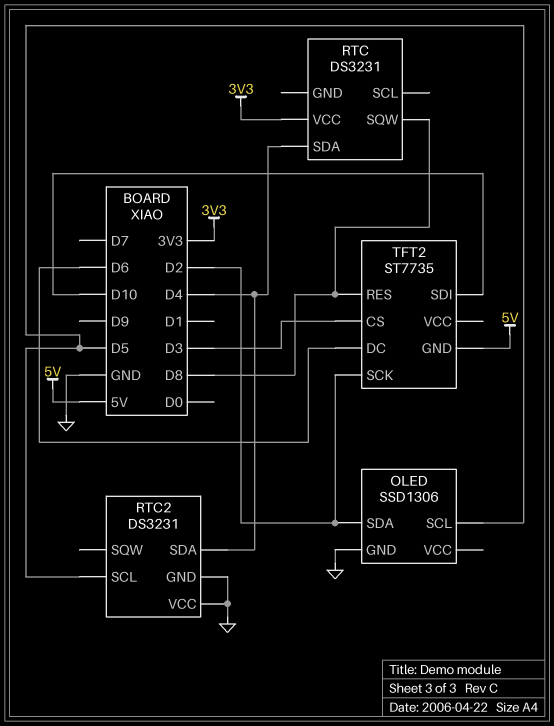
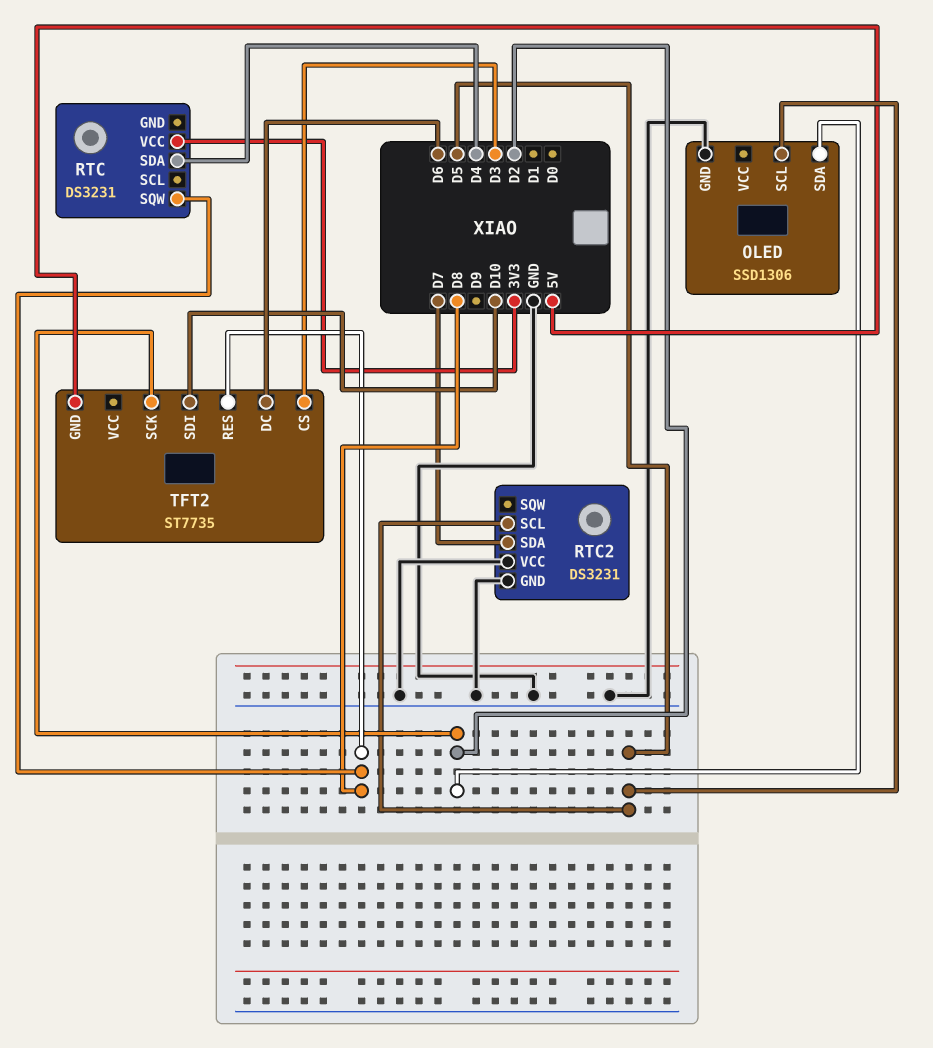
RTC2 pin SDA: D4 -> D7

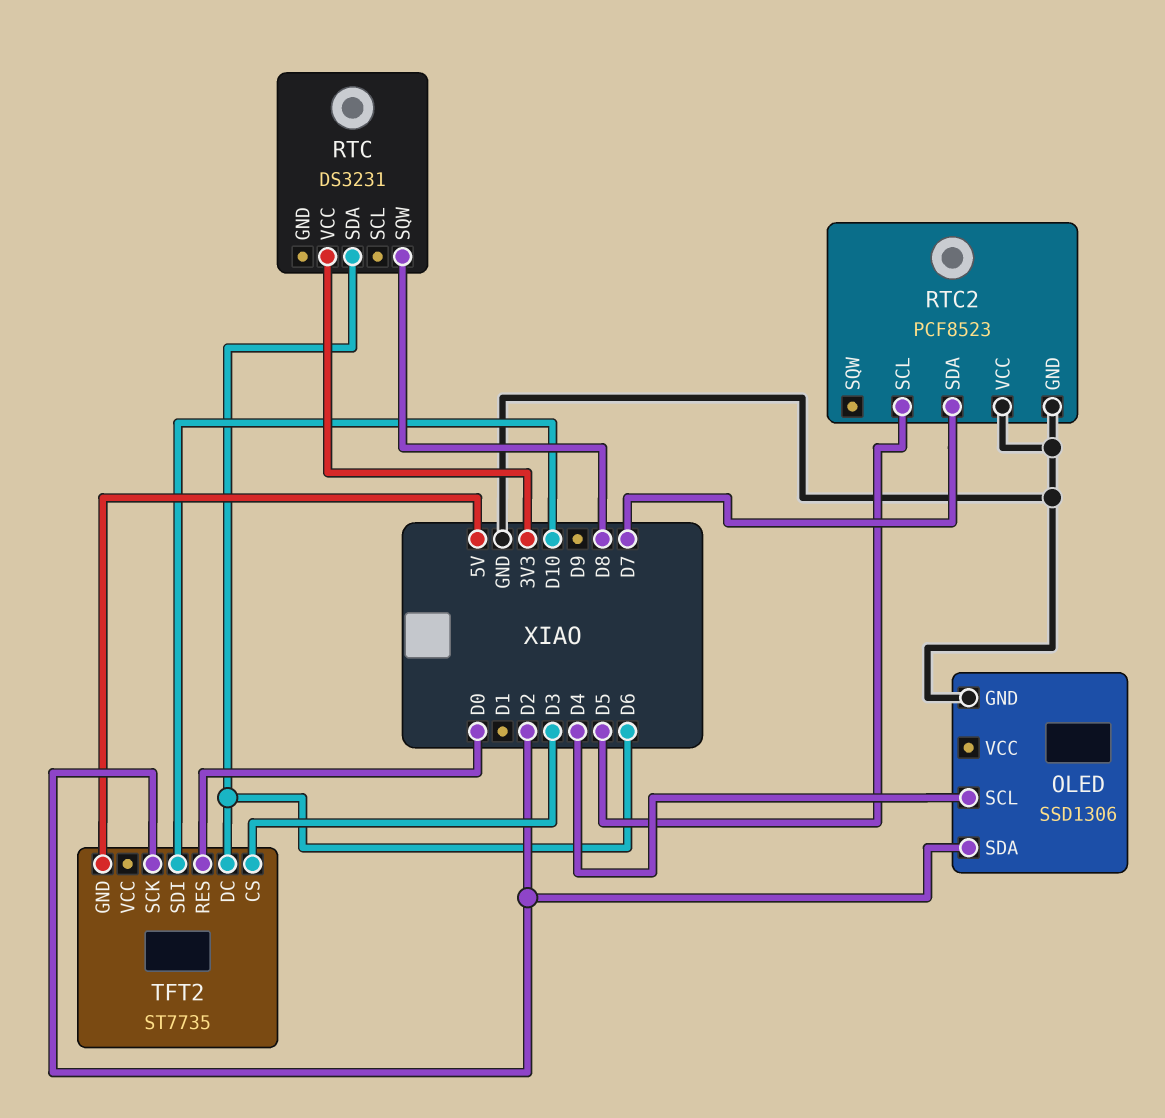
OLED pin SCL: D5 -> D4
RTC pin SDA: D4 -> D6
RTC2: DS3231 -> PCF8523
TFT2 pin RES: D8 -> D0

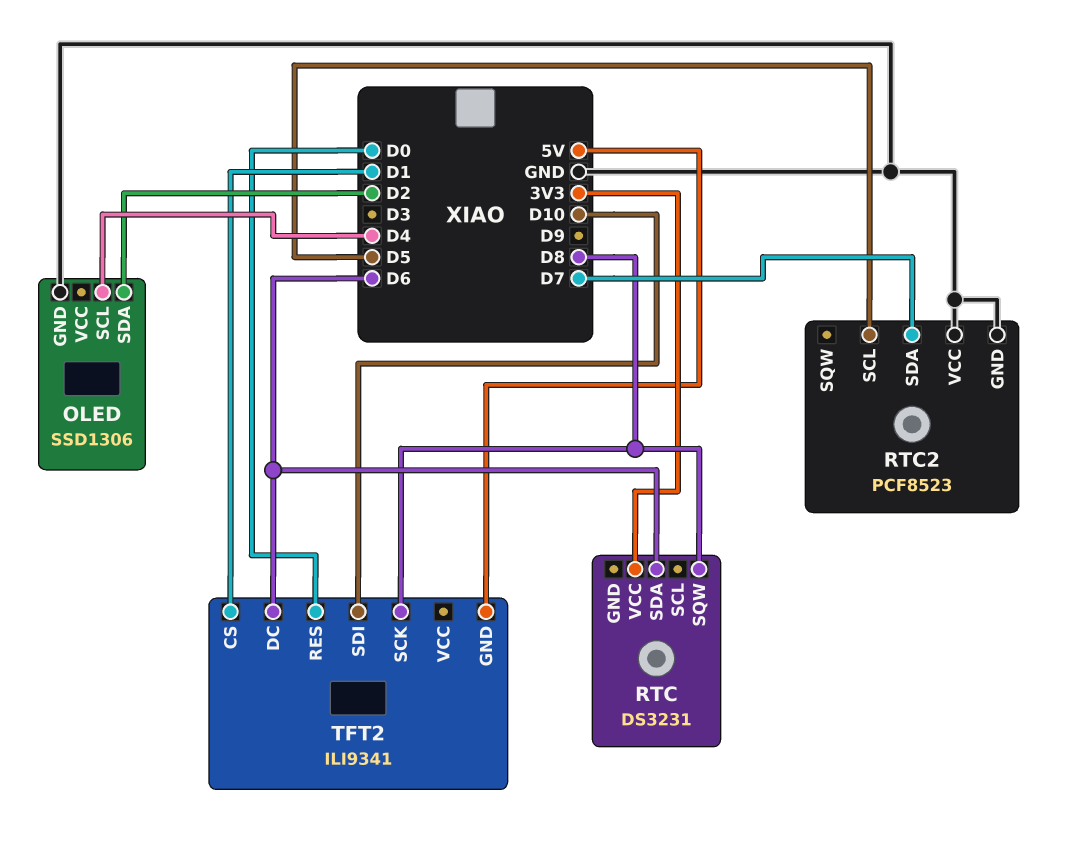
TFT2: ST7735 -> ILI9341
TFT2 pin CS: D3 -> D1
TFT2 pin SCK: D2 -> D8

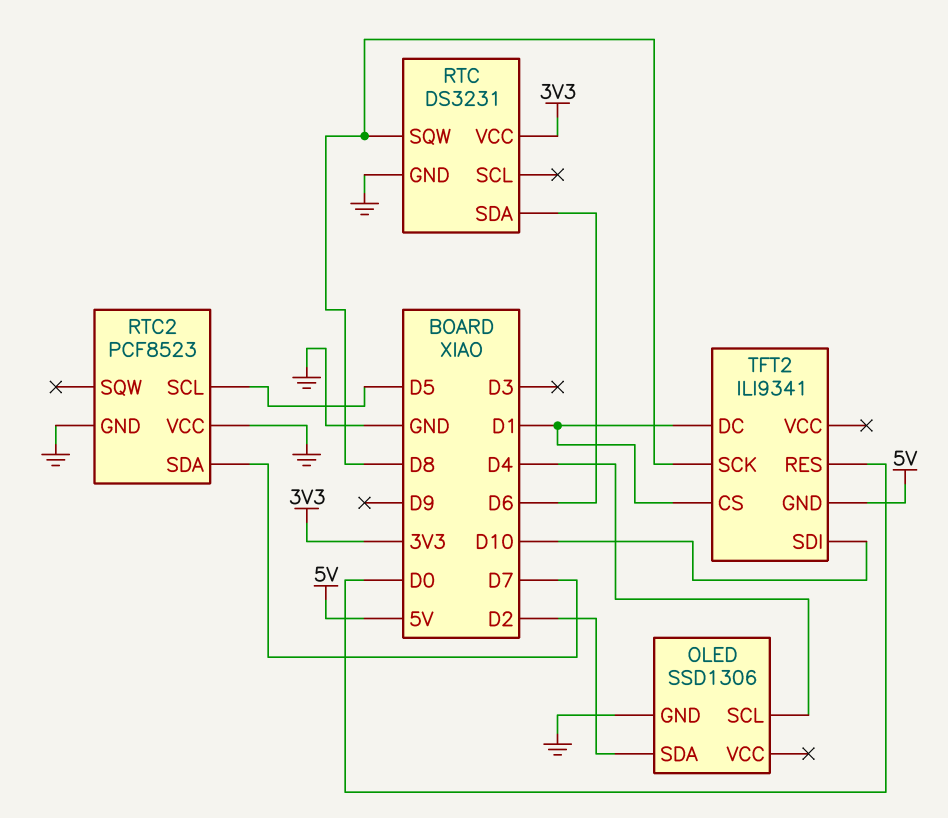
RTC pin GND: none -> GND
TFT2 pin DC: D6 -> D1

